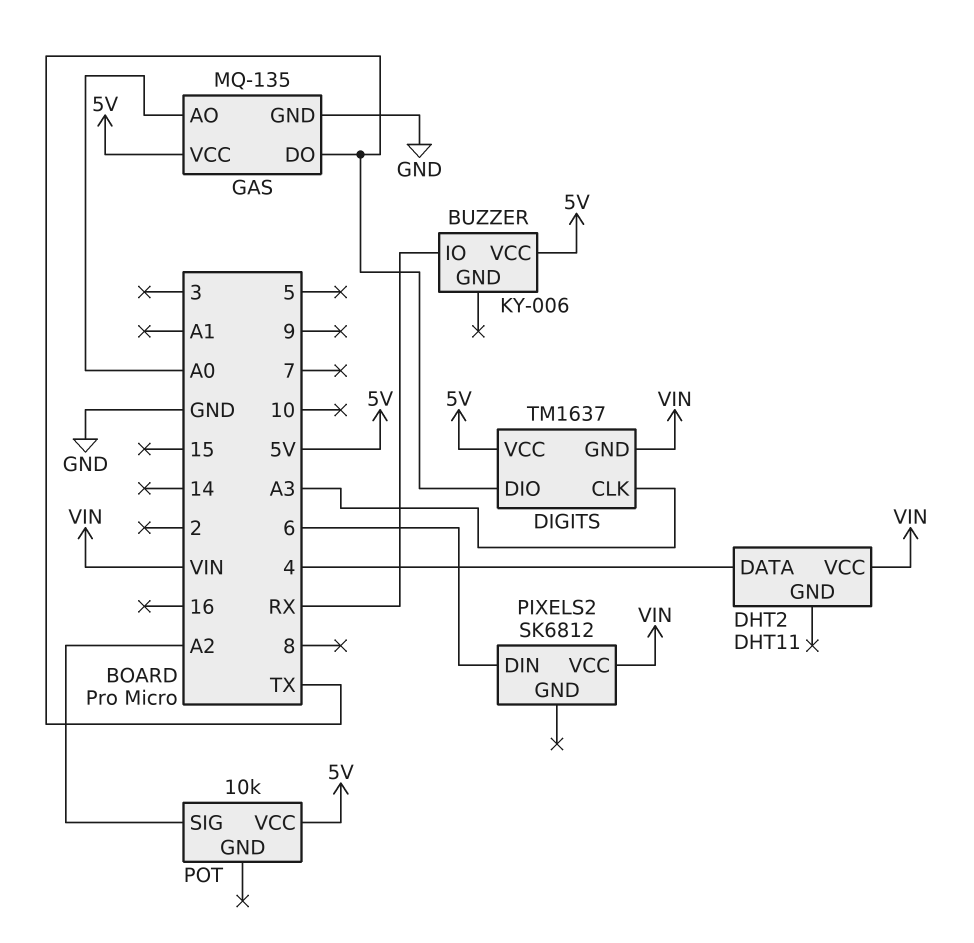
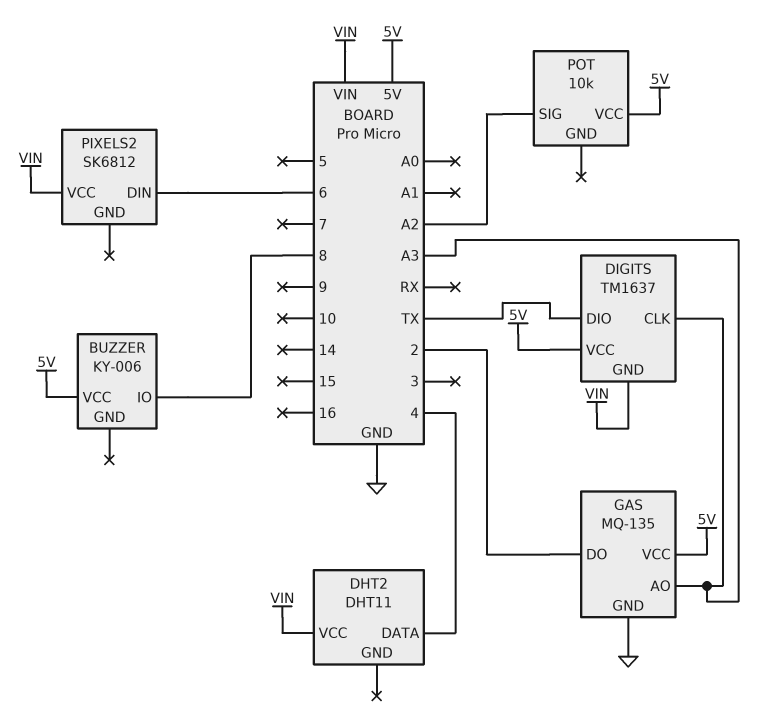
BUZZER pin IO: RX -> 8
GAS pin AO: A0 -> A3
GAS pin DO: TX -> 2

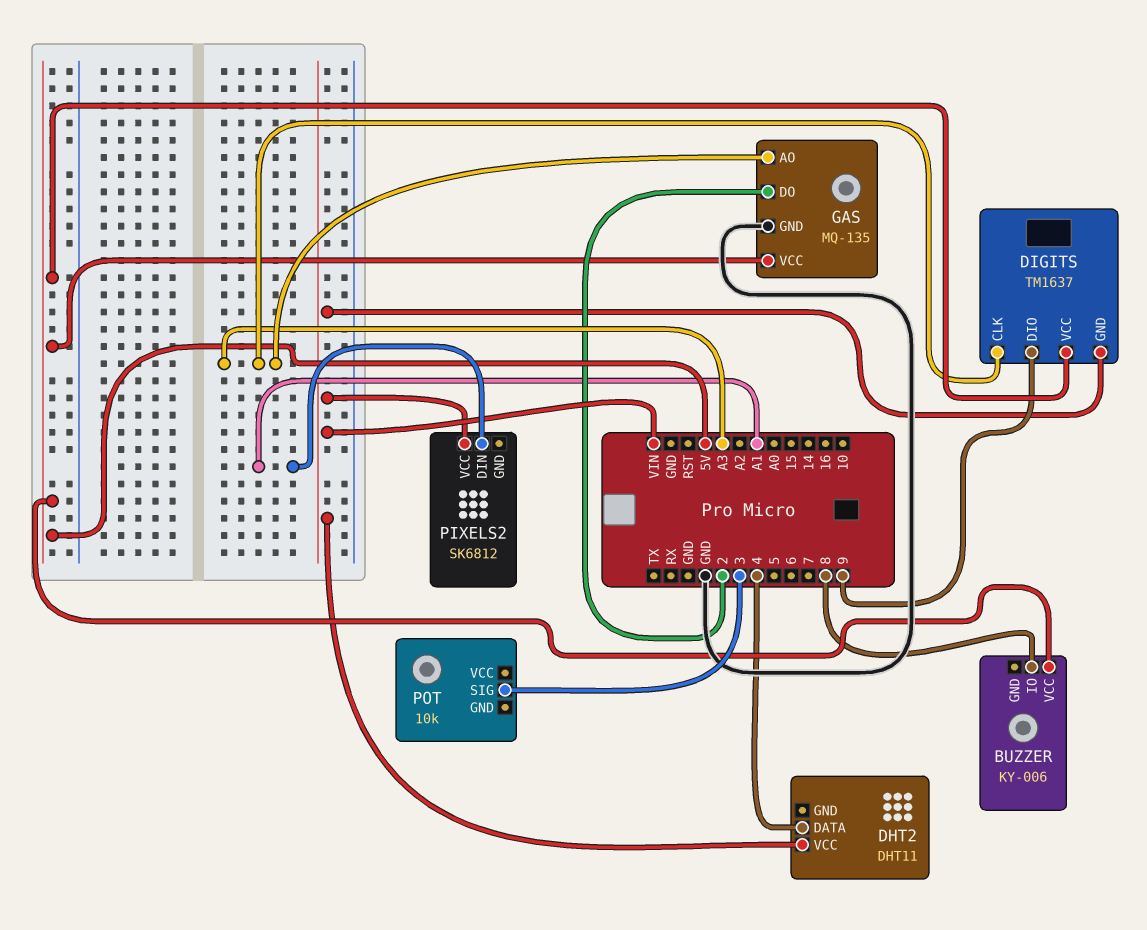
DIGITS pin DIO: TX -> 9
PIXELS2 pin DIN: 6 -> A1
POT pin SIG: A2 -> 3
POT pin VCC: 5V -> none

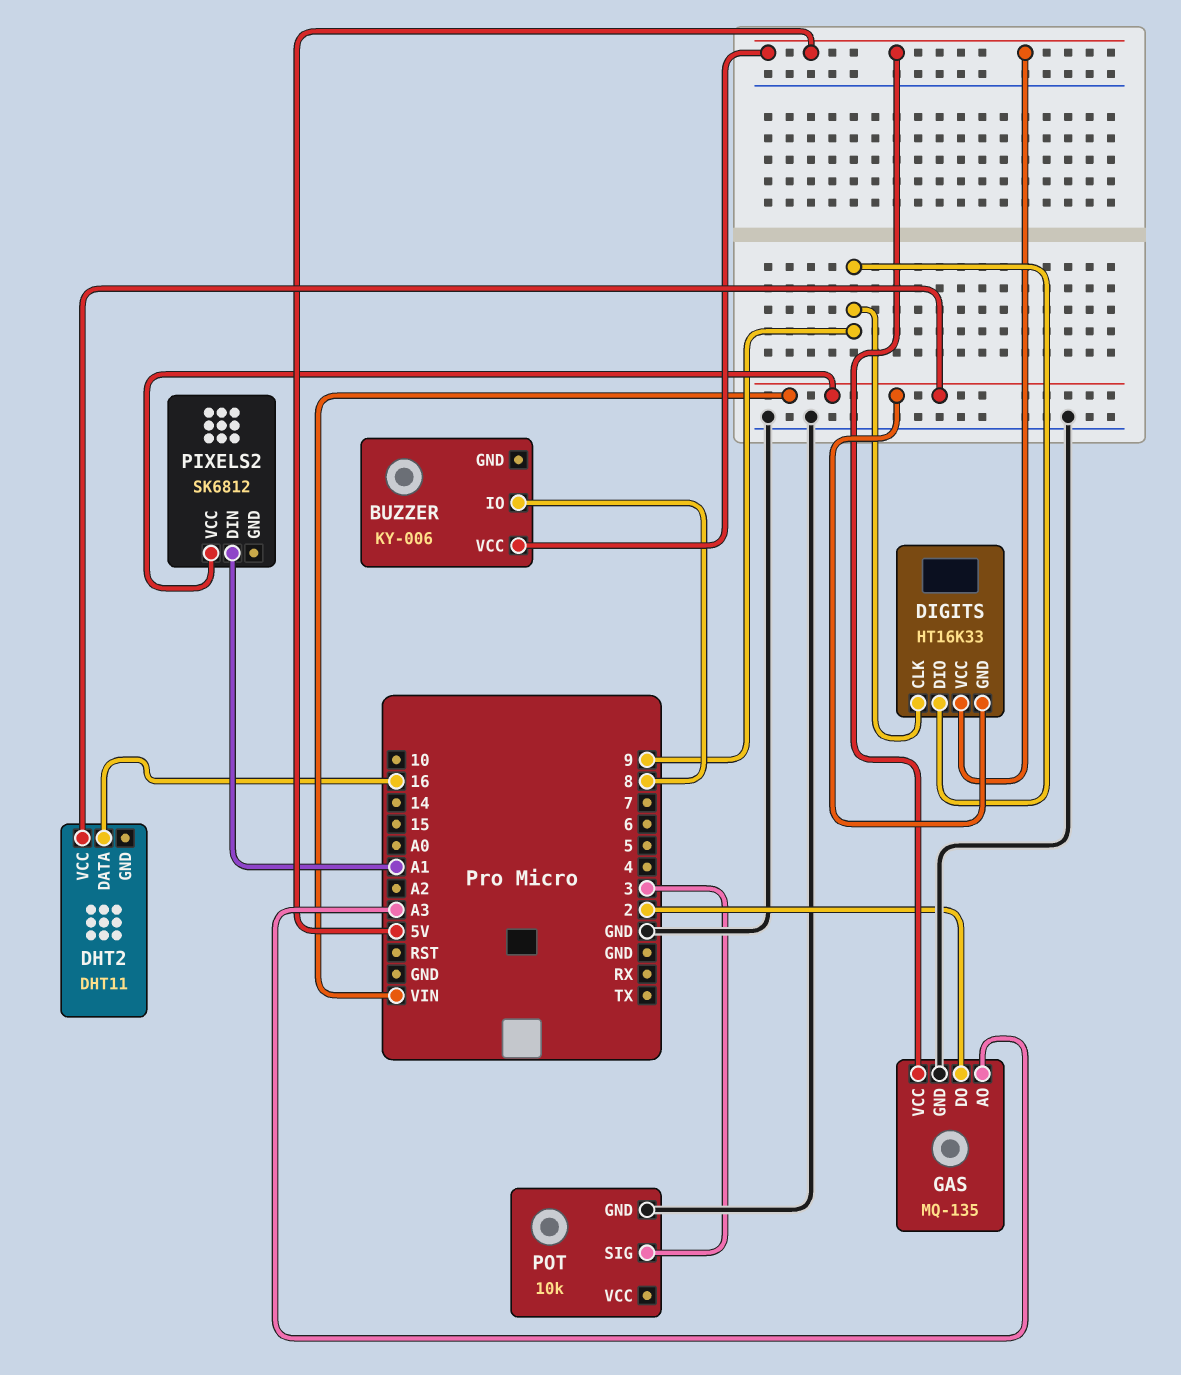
DHT2 pin DATA: 4 -> 16
DIGITS: TM1637 -> HT16K33
DIGITS pin CLK: A3 -> 9
POT pin GND: none -> GND

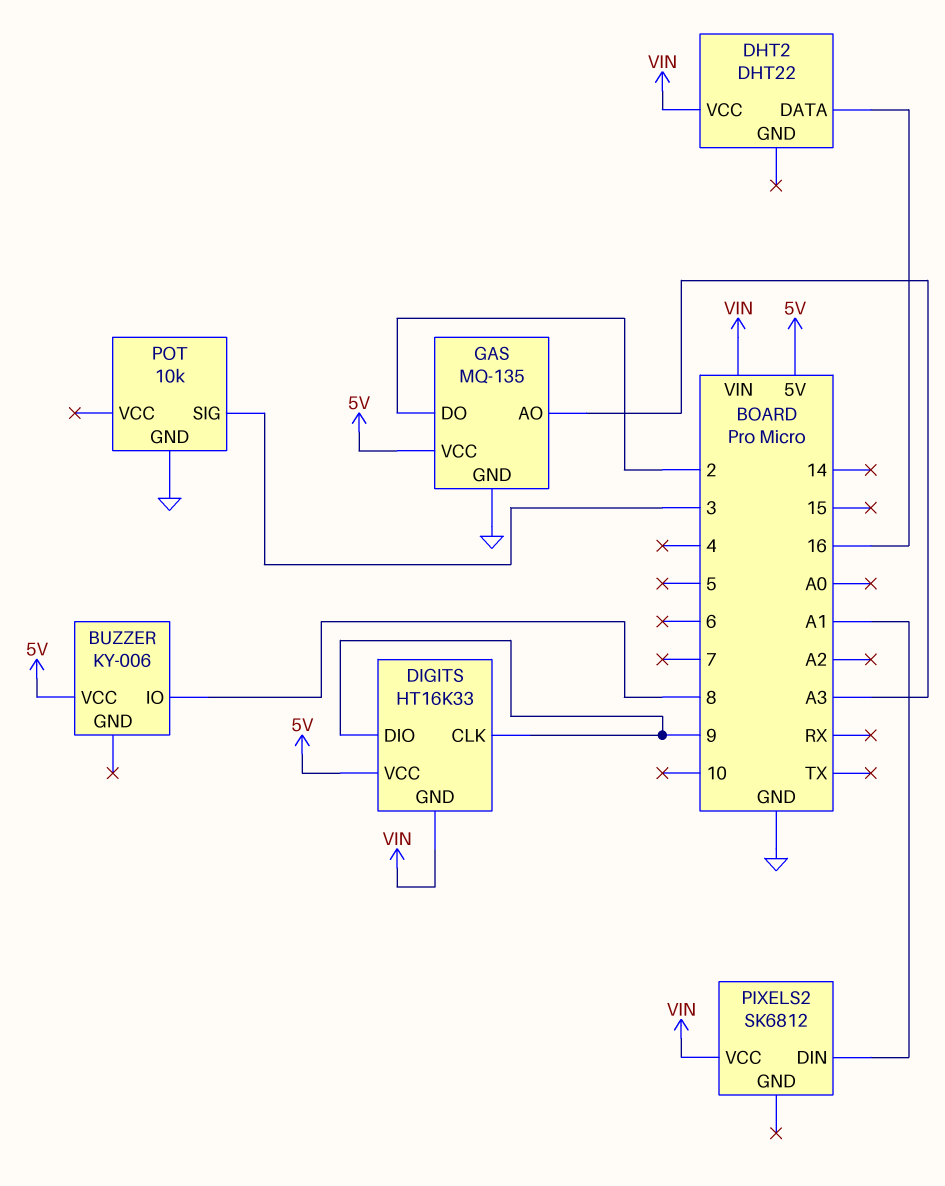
DHT2: DHT11 -> DHT22

